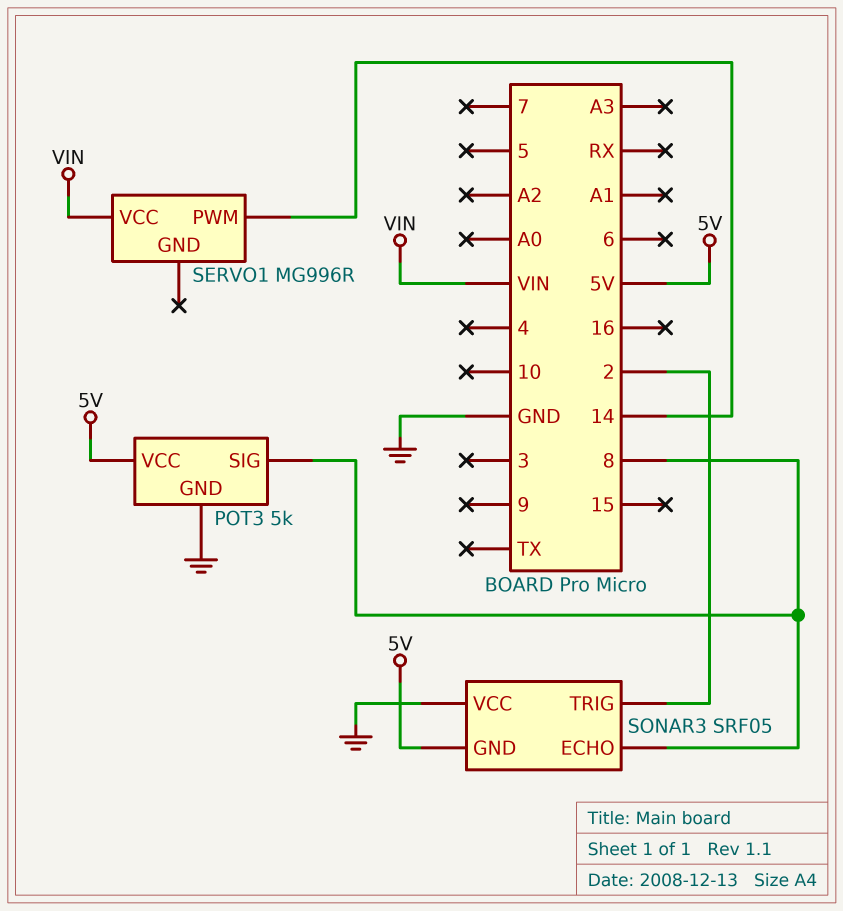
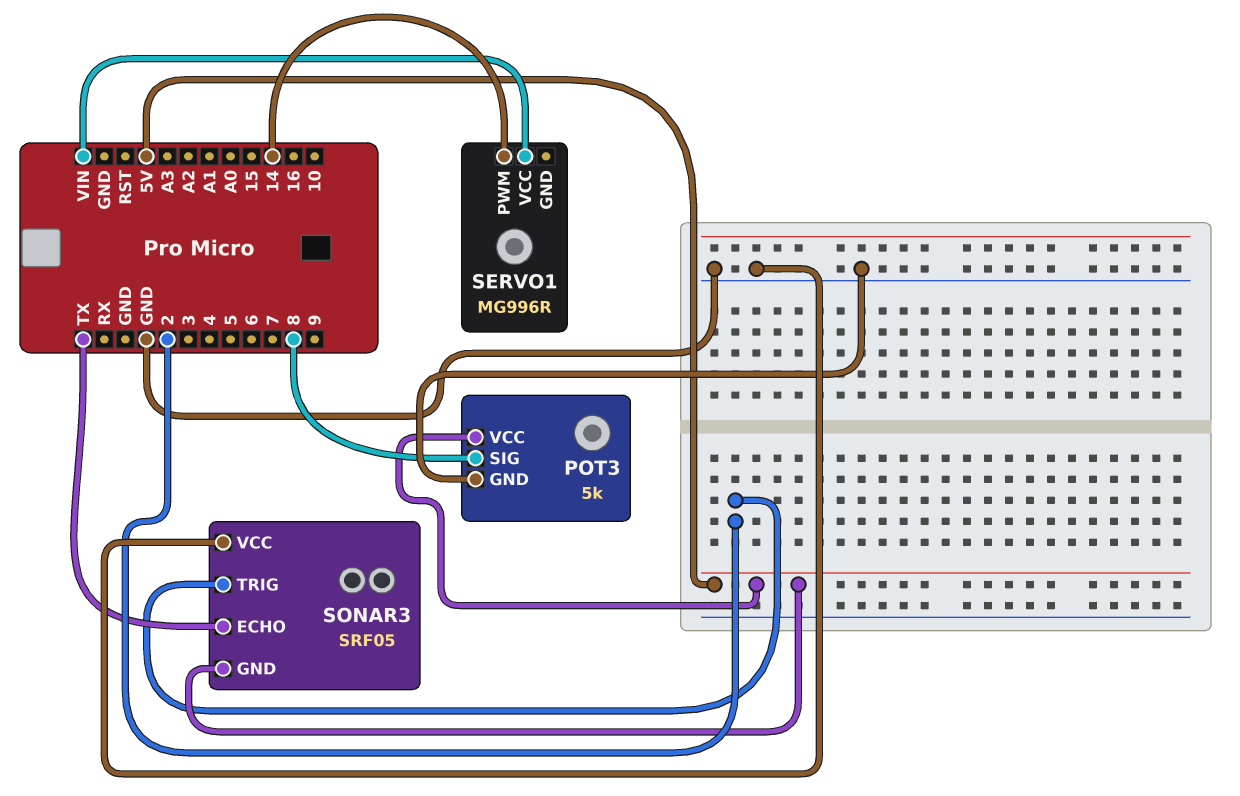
SONAR3 pin ECHO: 8 -> TX

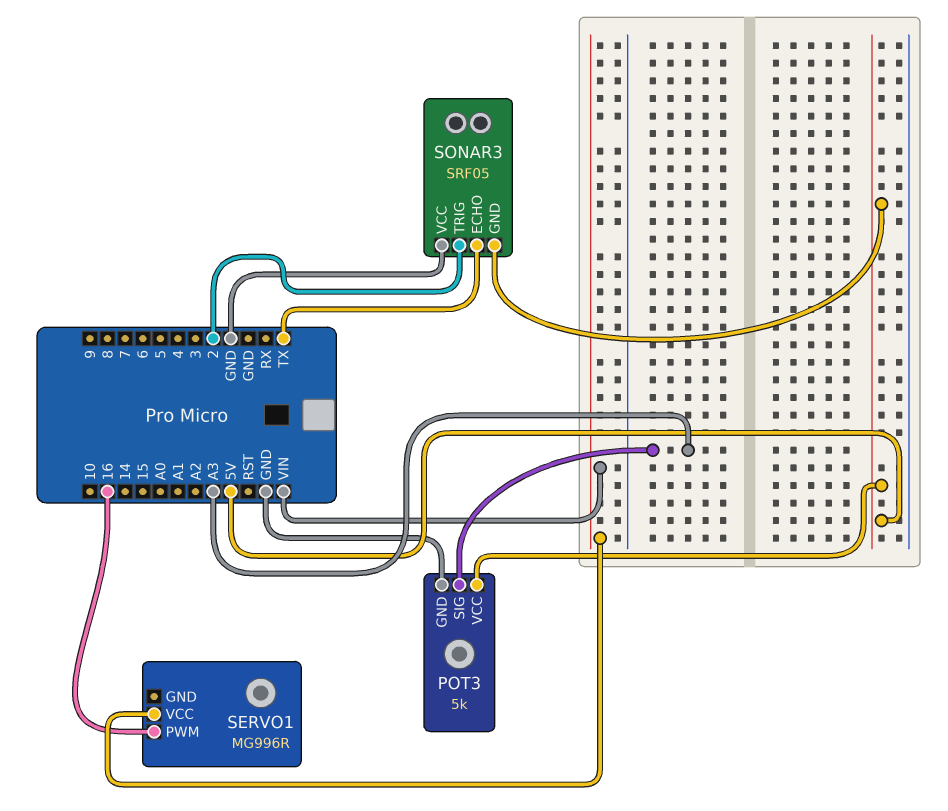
POT3 pin SIG: 8 -> A3
SERVO1 pin PWM: 14 -> 16

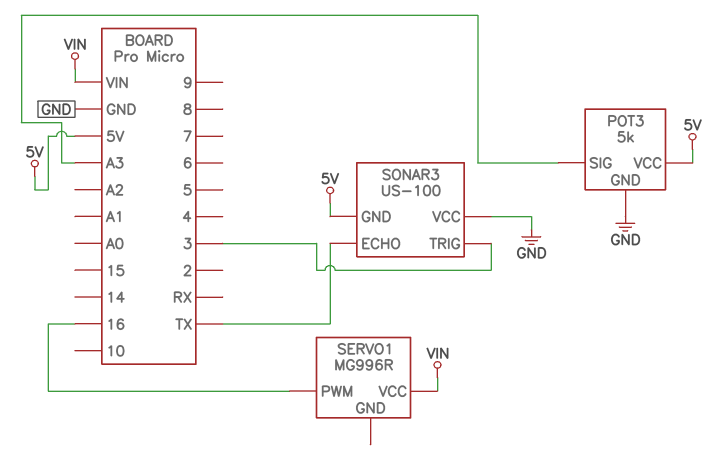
SONAR3: SRF05 -> US-100
SONAR3 pin TRIG: 2 -> 3

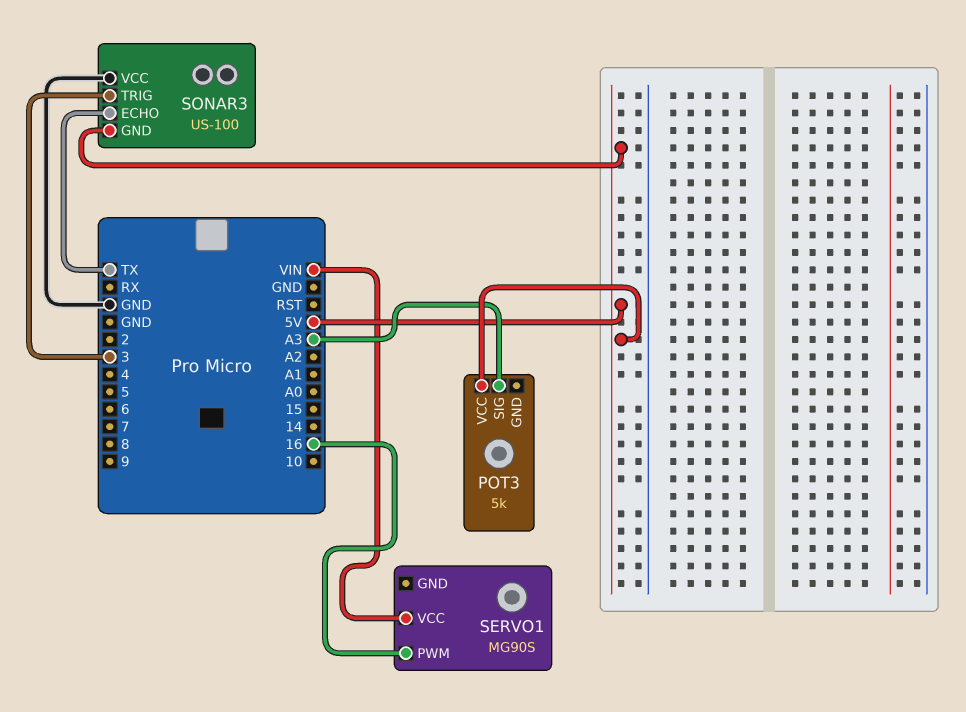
POT3 pin GND: GND -> none
SERVO1: MG996R -> MG90S

